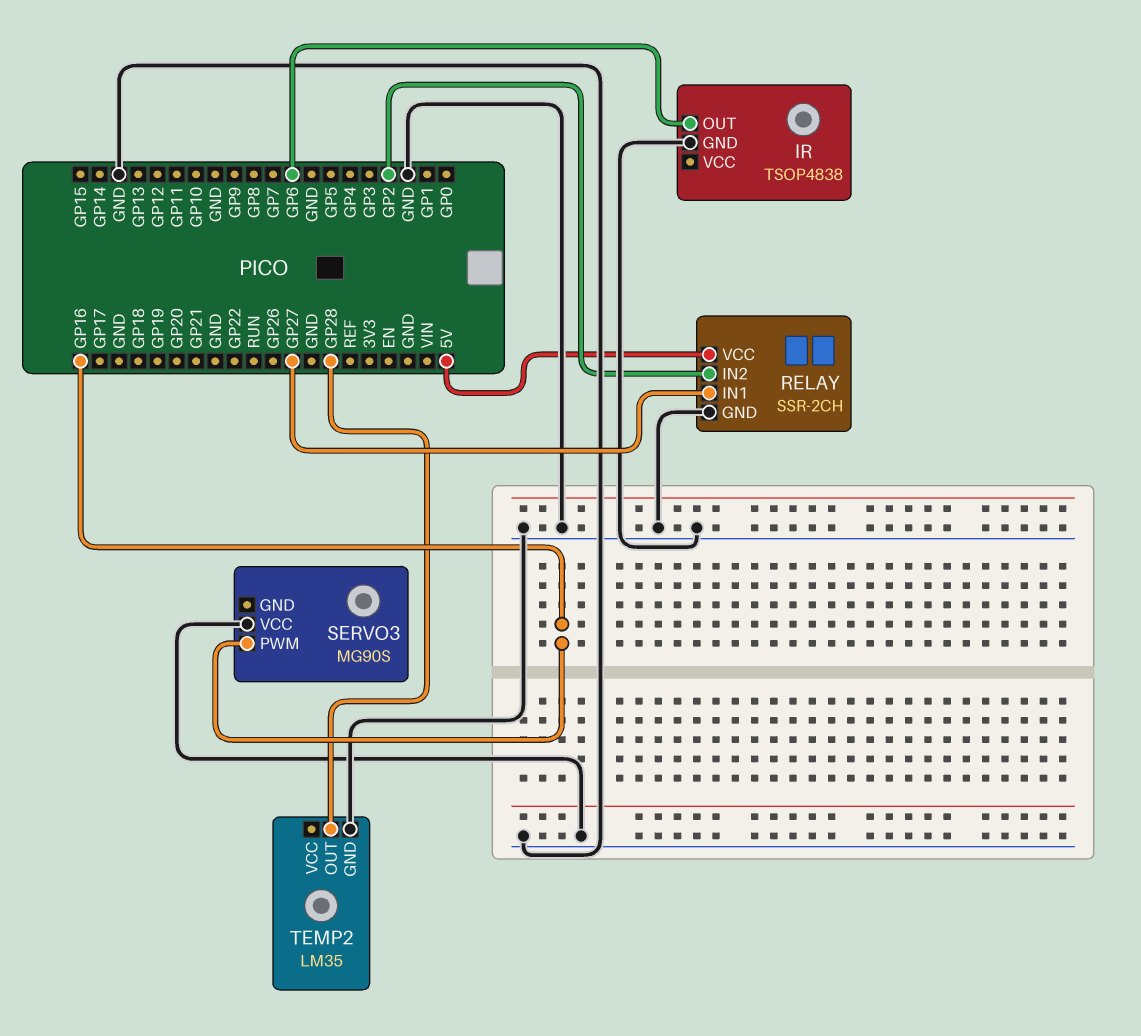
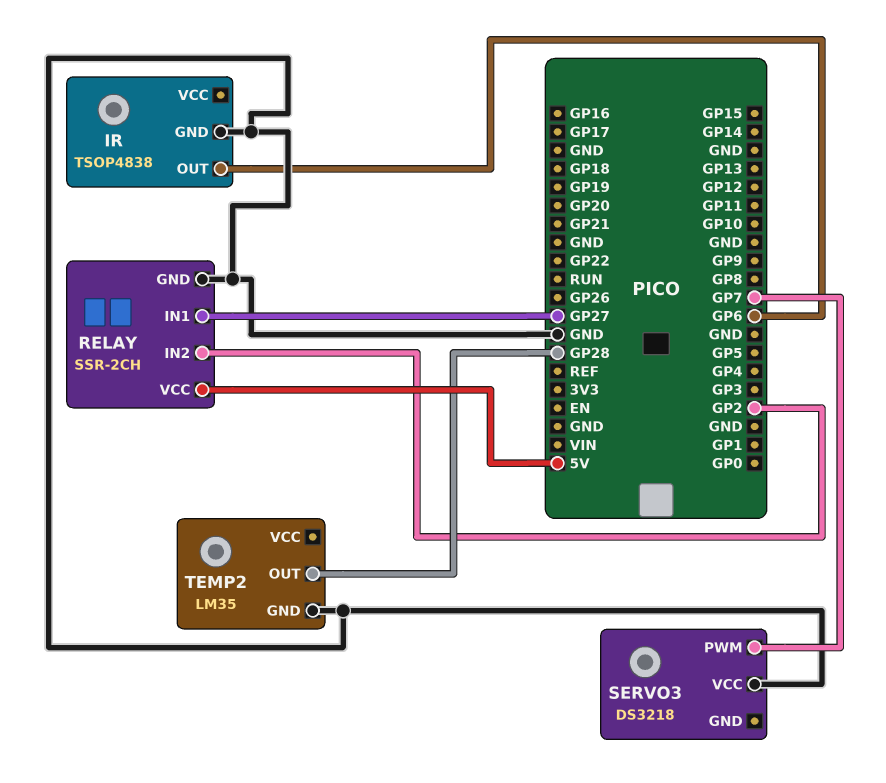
SERVO3: MG90S -> DS3218
SERVO3 pin PWM: GP16 -> GP7

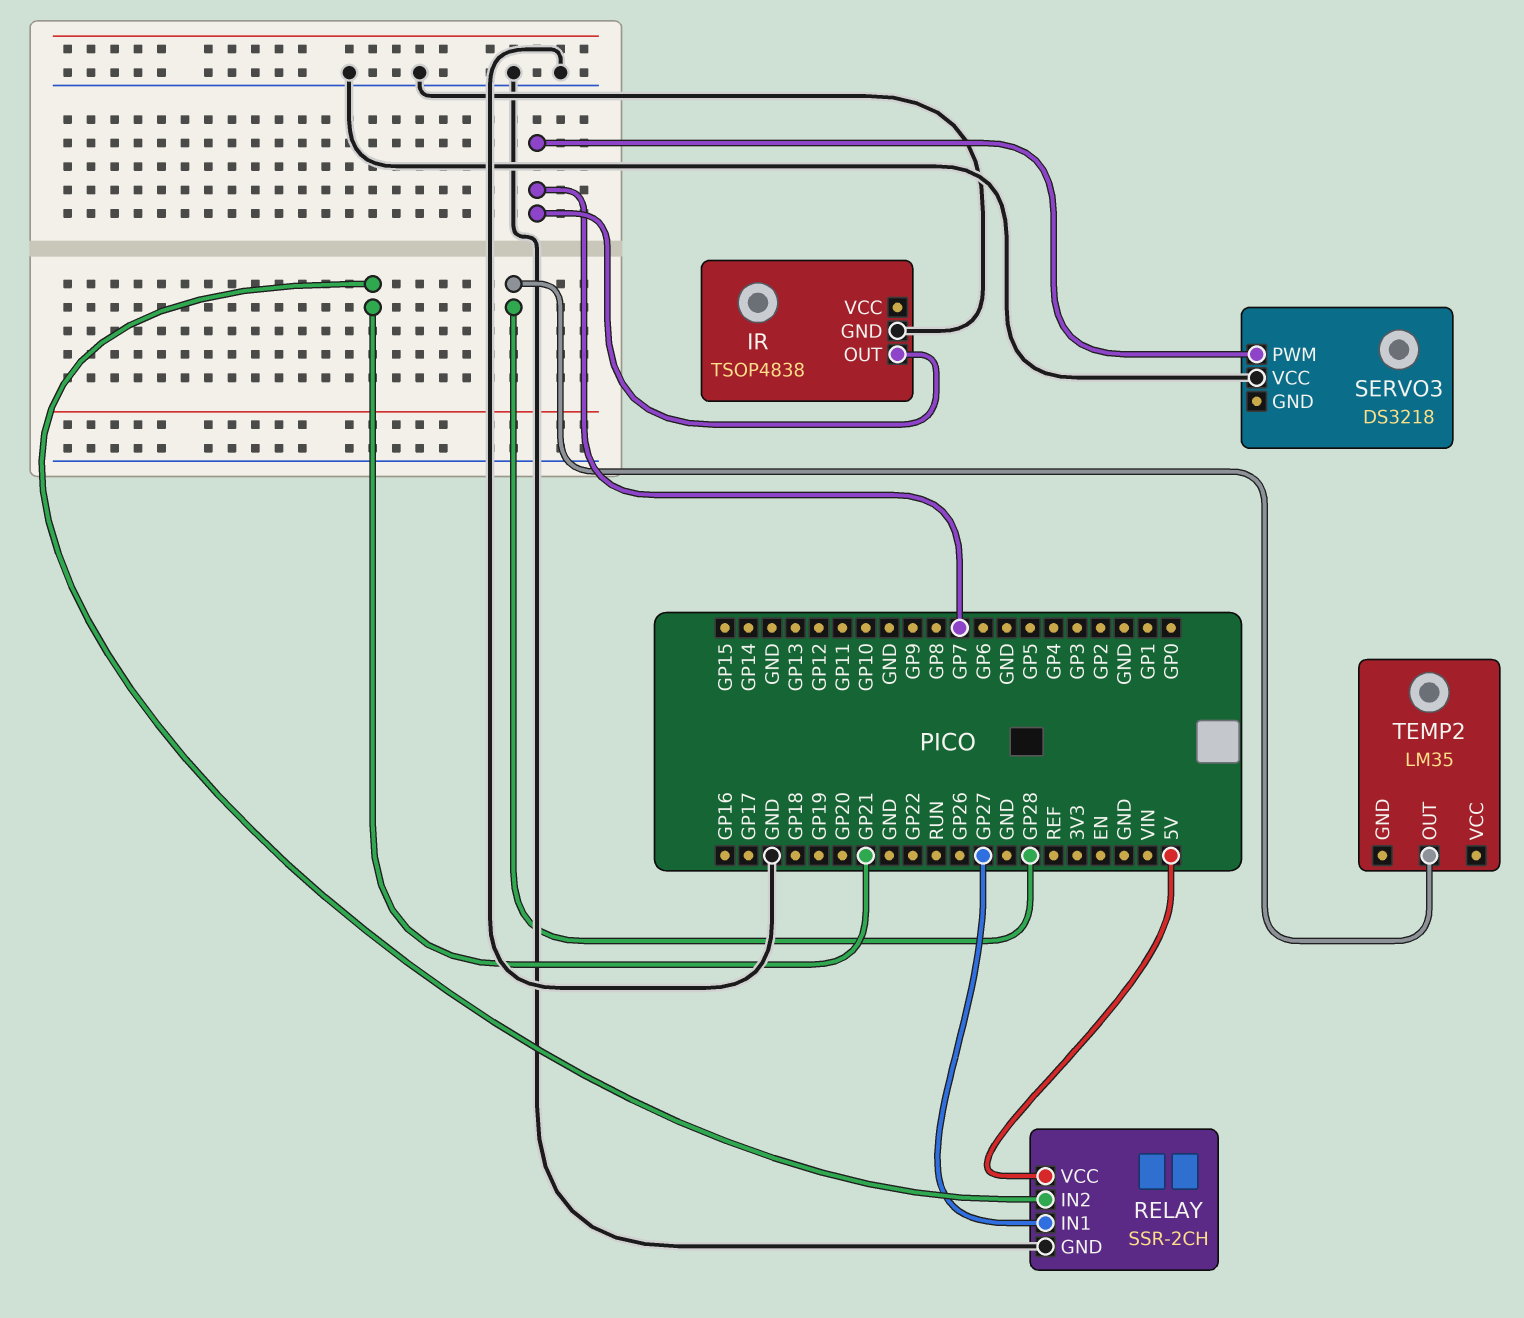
IR pin OUT: GP6 -> GP7
RELAY pin IN2: GP2 -> GP21
TEMP2 pin GND: GND -> none

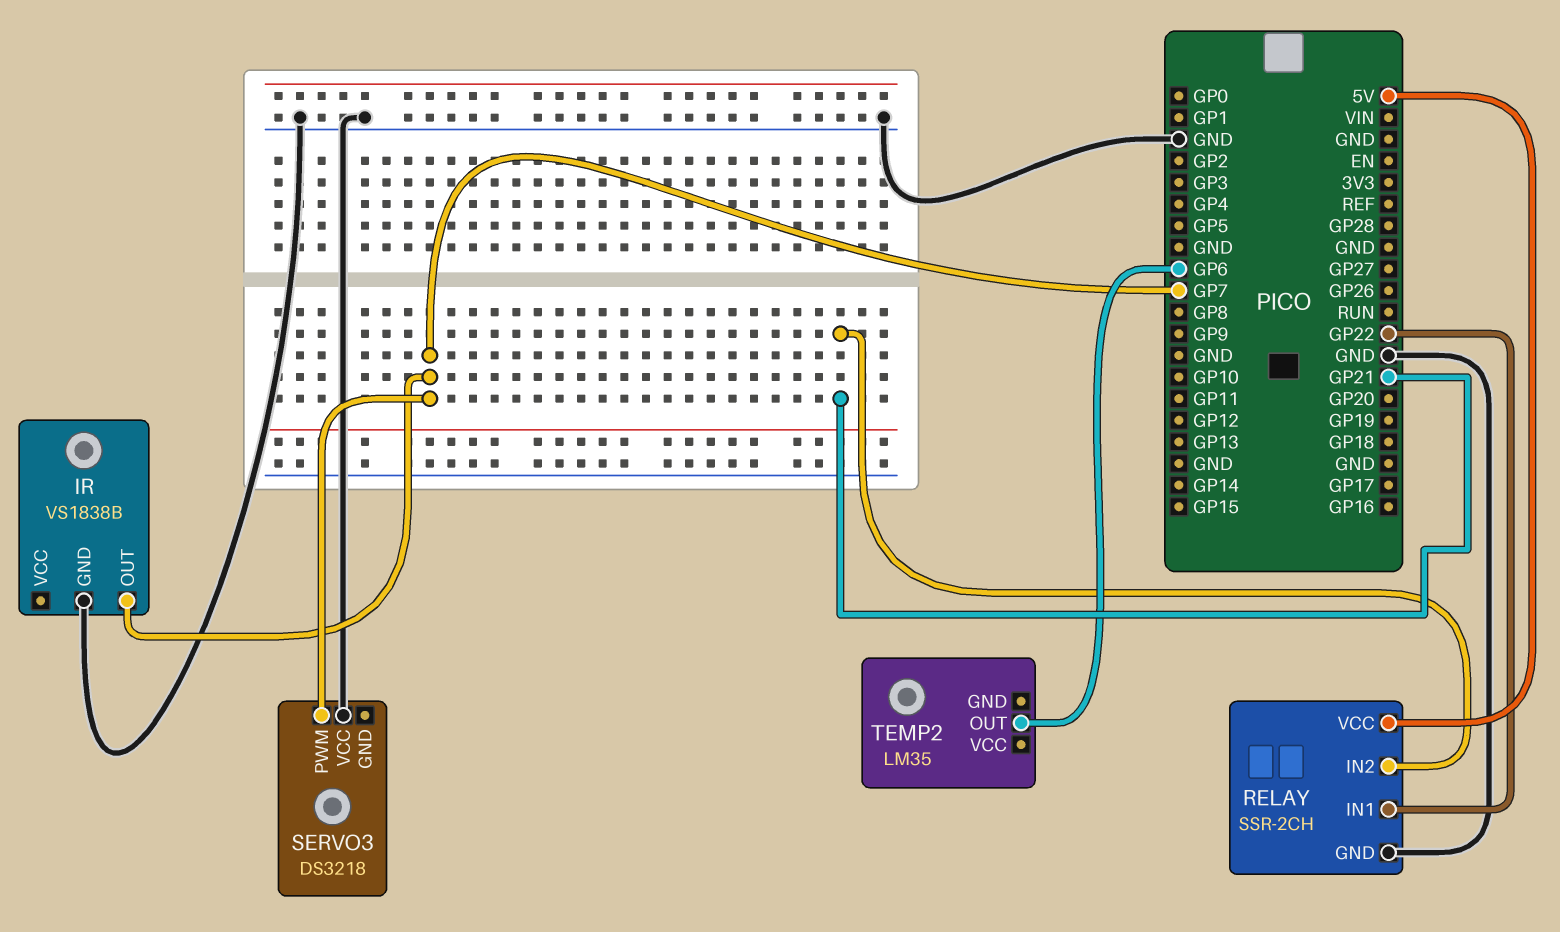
IR: TSOP4838 -> VS1838B
RELAY pin IN1: GP27 -> GP22
TEMP2 pin OUT: GP28 -> GP6

